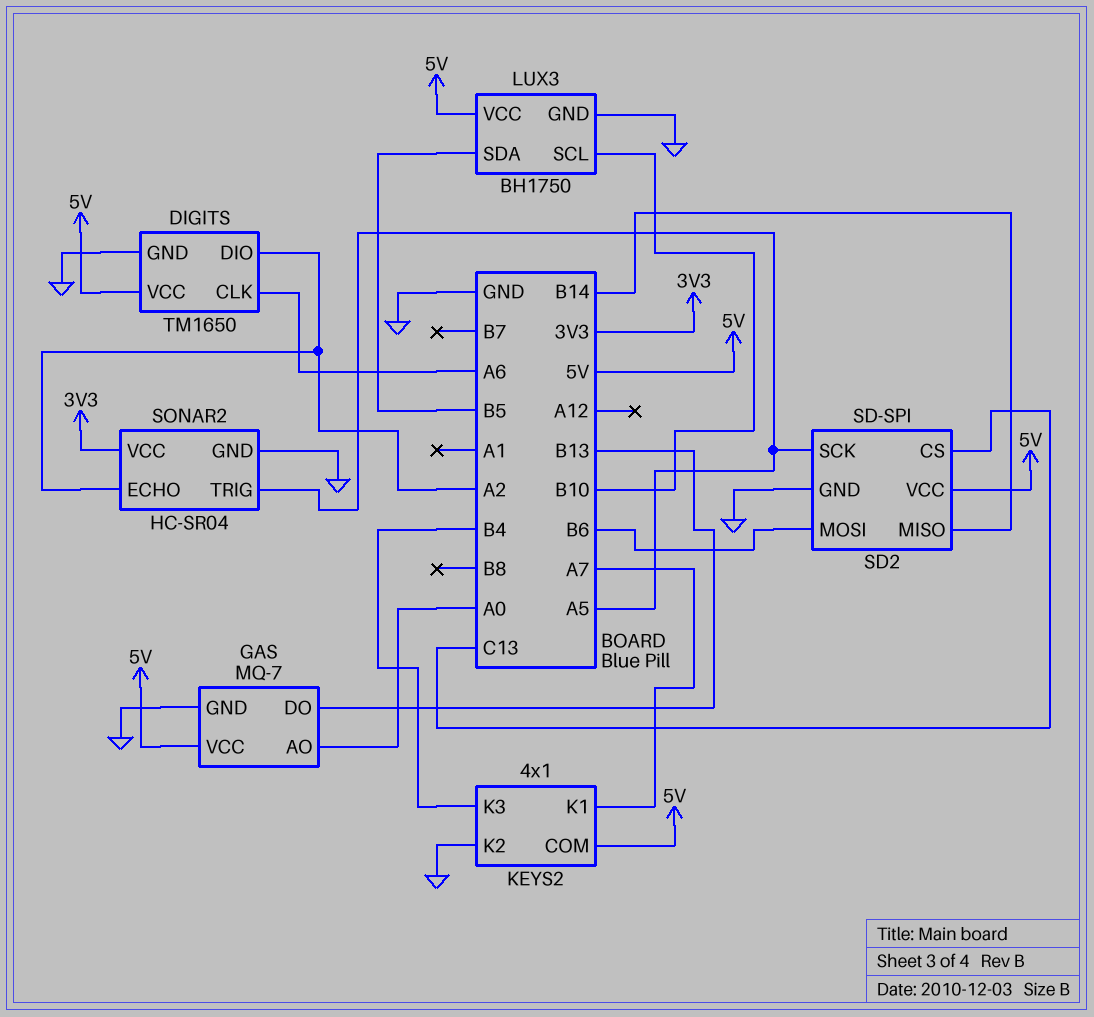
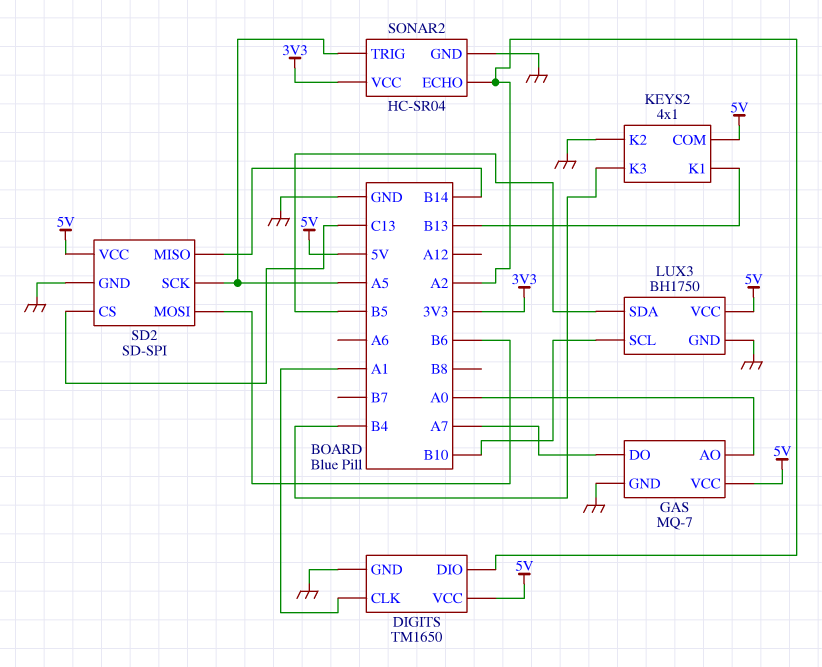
DIGITS pin CLK: A6 -> A1
GAS pin DO: B13 -> A7
KEYS2 pin K1: A7 -> B13

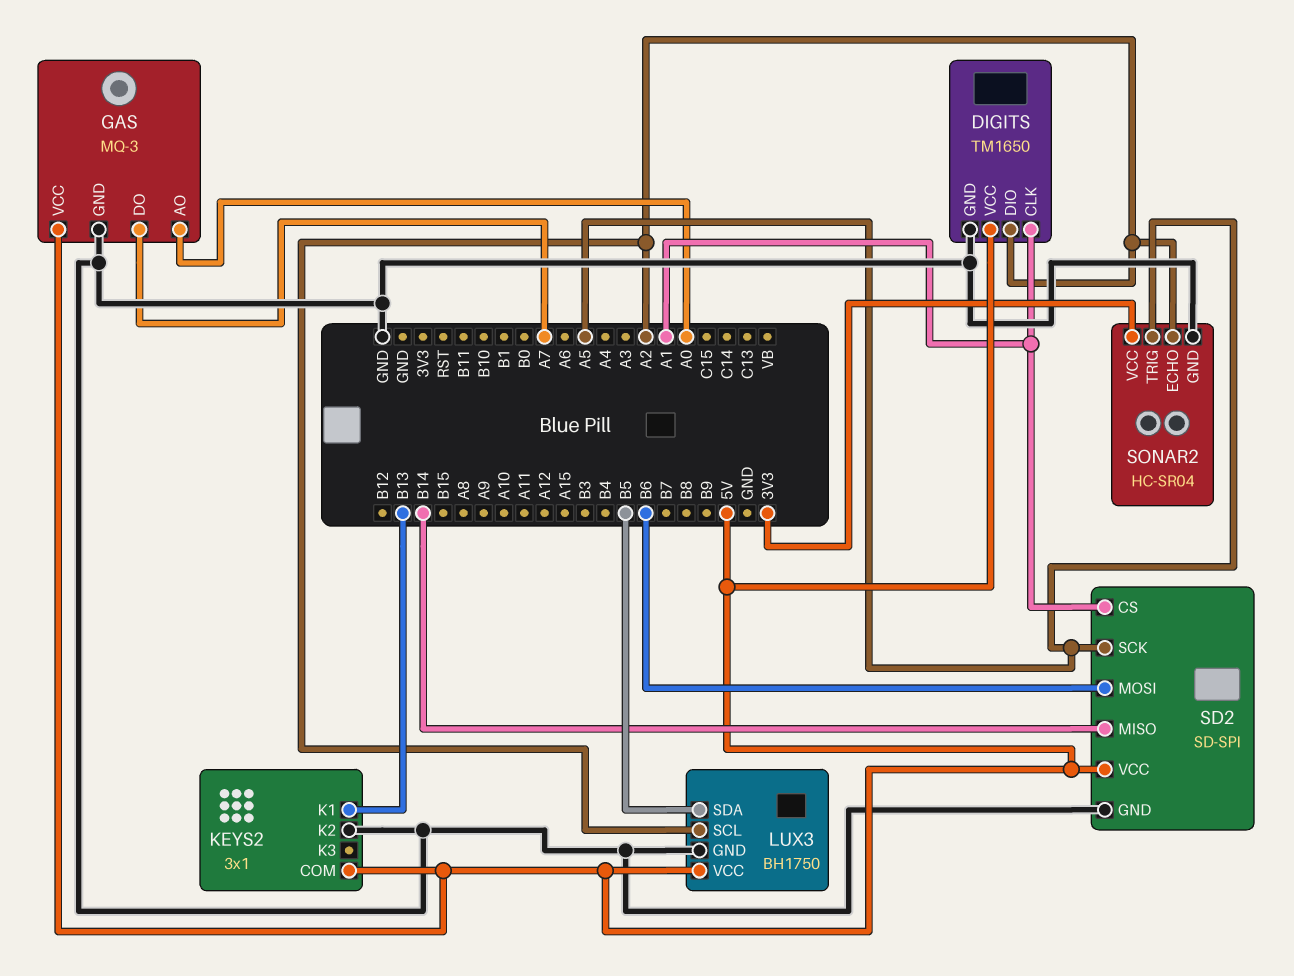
GAS: MQ-7 -> MQ-3
KEYS2: 4x1 -> 3x1
KEYS2 pin K3: B4 -> none
LUX3 pin SCL: B10 -> A2
SD2 pin CS: C13 -> A1

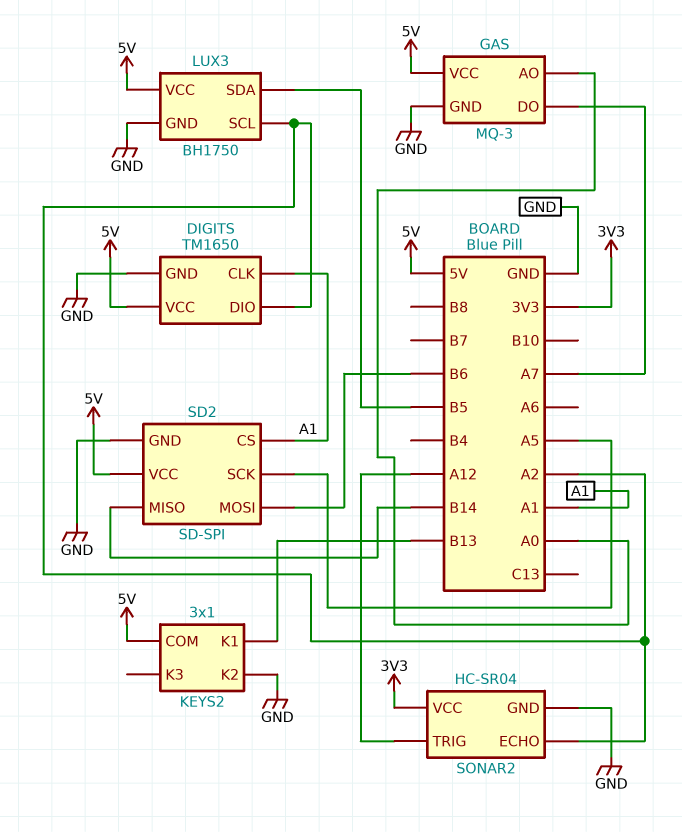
SONAR2 pin TRIG: A5 -> A12

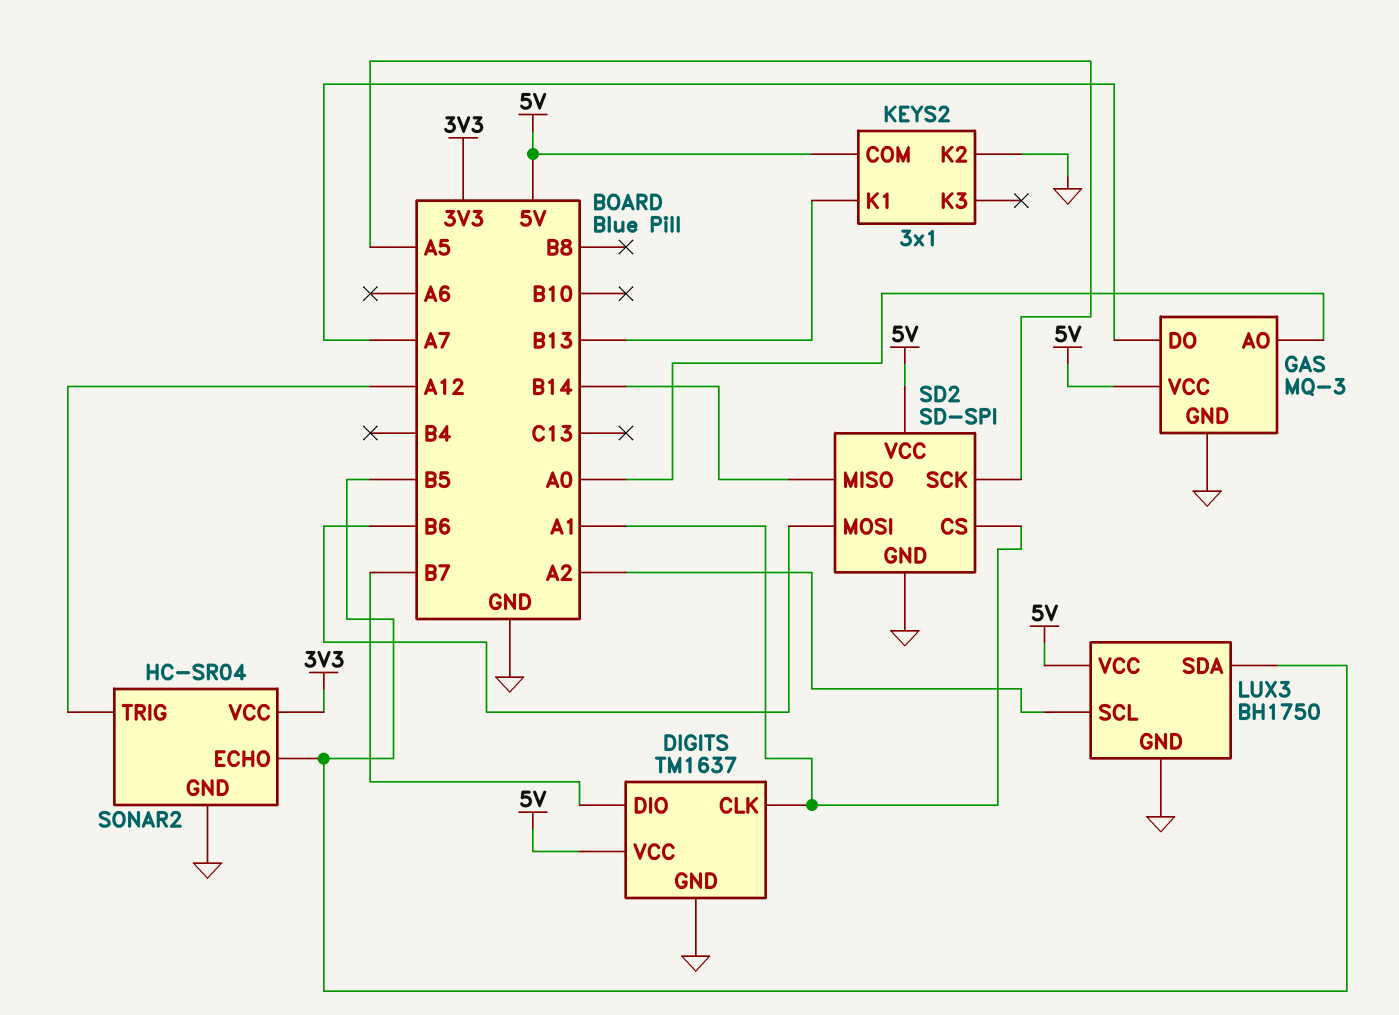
DIGITS: TM1650 -> TM1637
DIGITS pin DIO: A2 -> B7
SONAR2 pin ECHO: A2 -> B5

